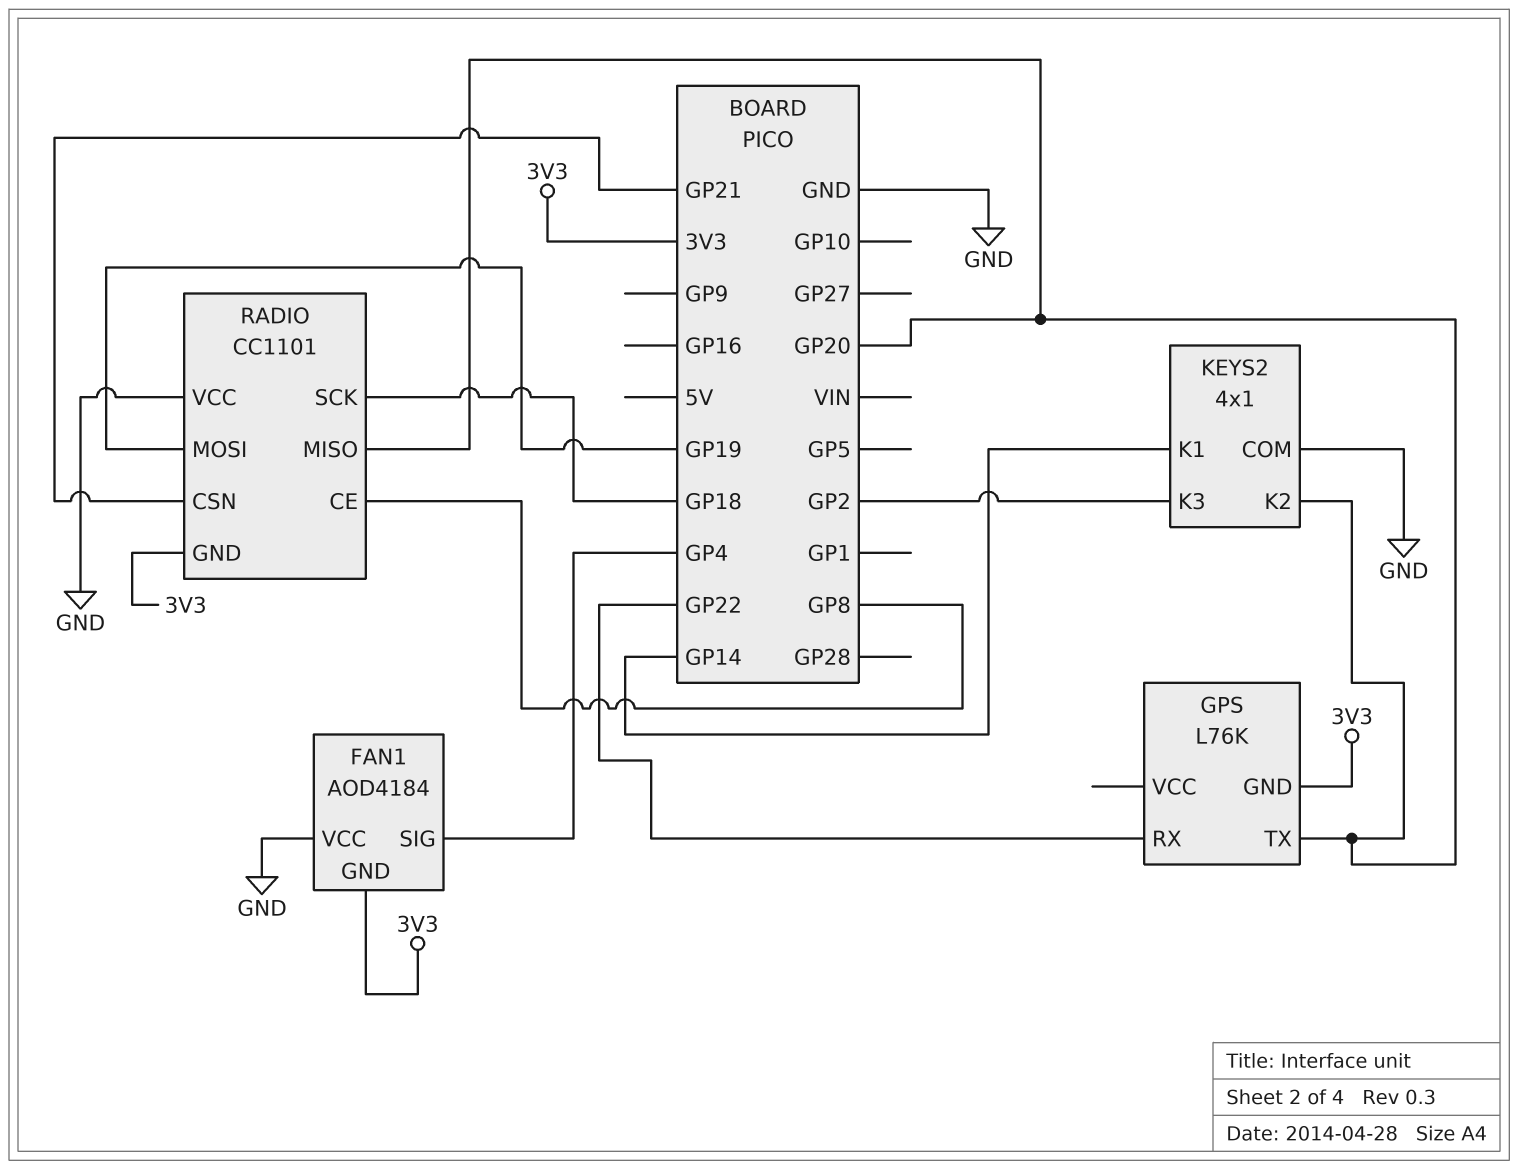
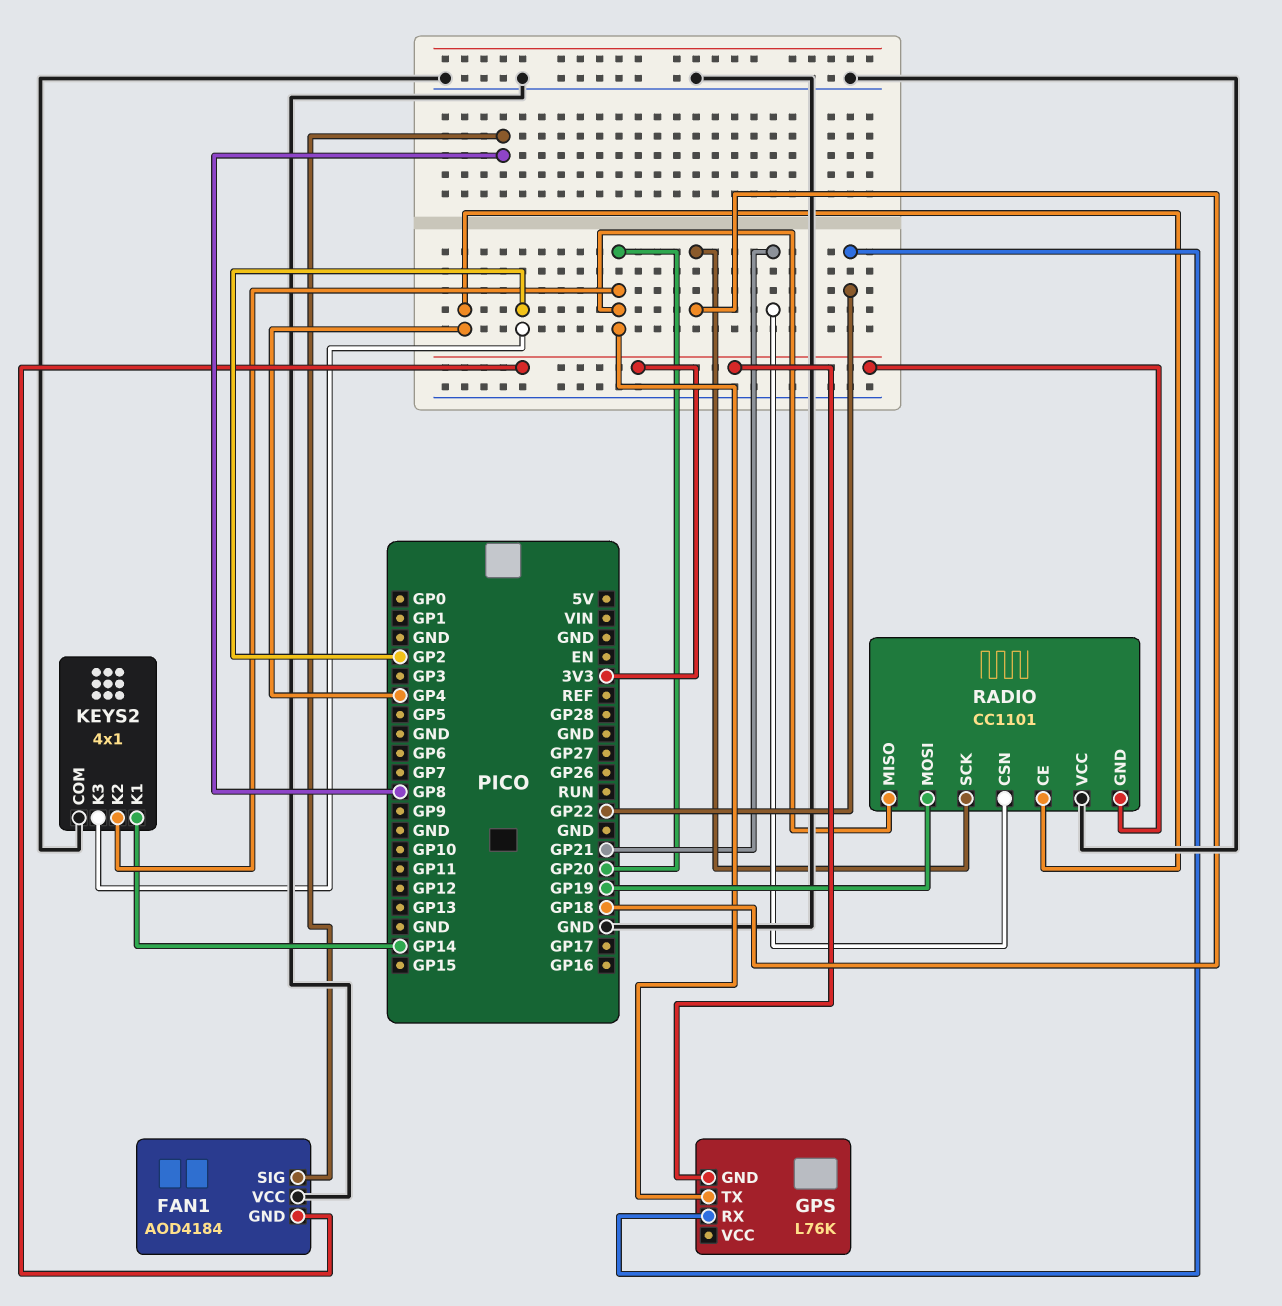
FAN1 pin SIG: GP4 -> GP8
RADIO pin CE: GP8 -> GP4

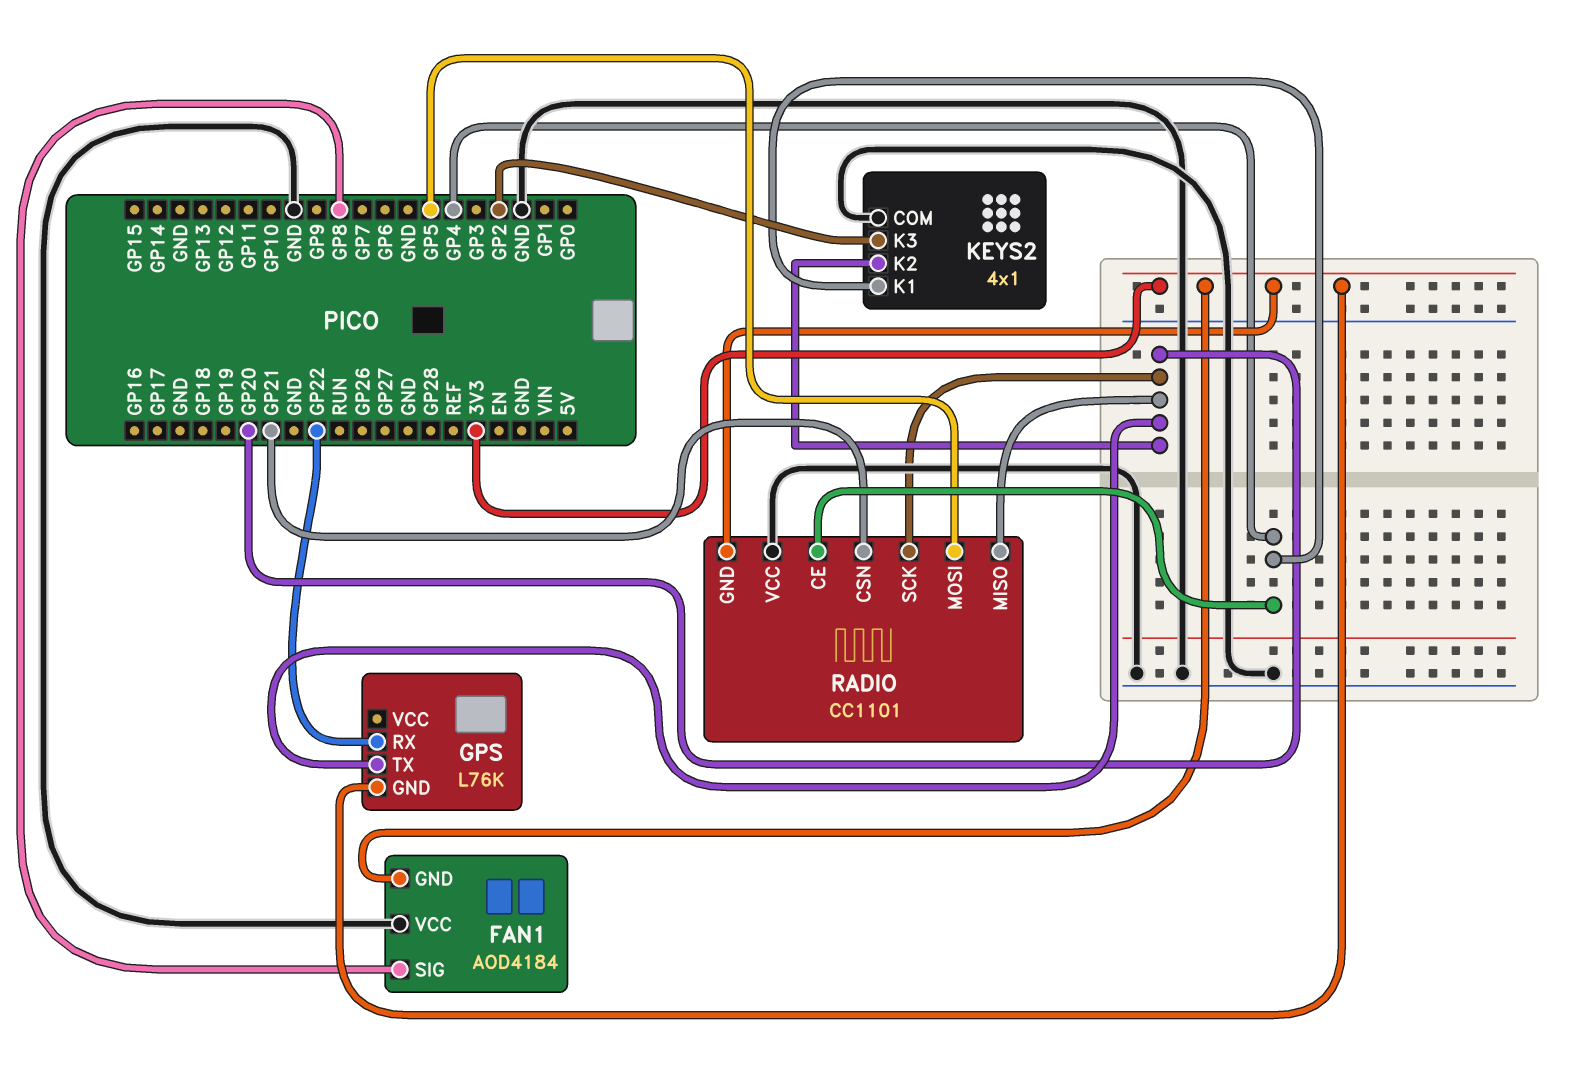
KEYS2 pin K1: GP14 -> GP4
RADIO pin MOSI: GP19 -> GP5
RADIO pin SCK: GP18 -> GP20

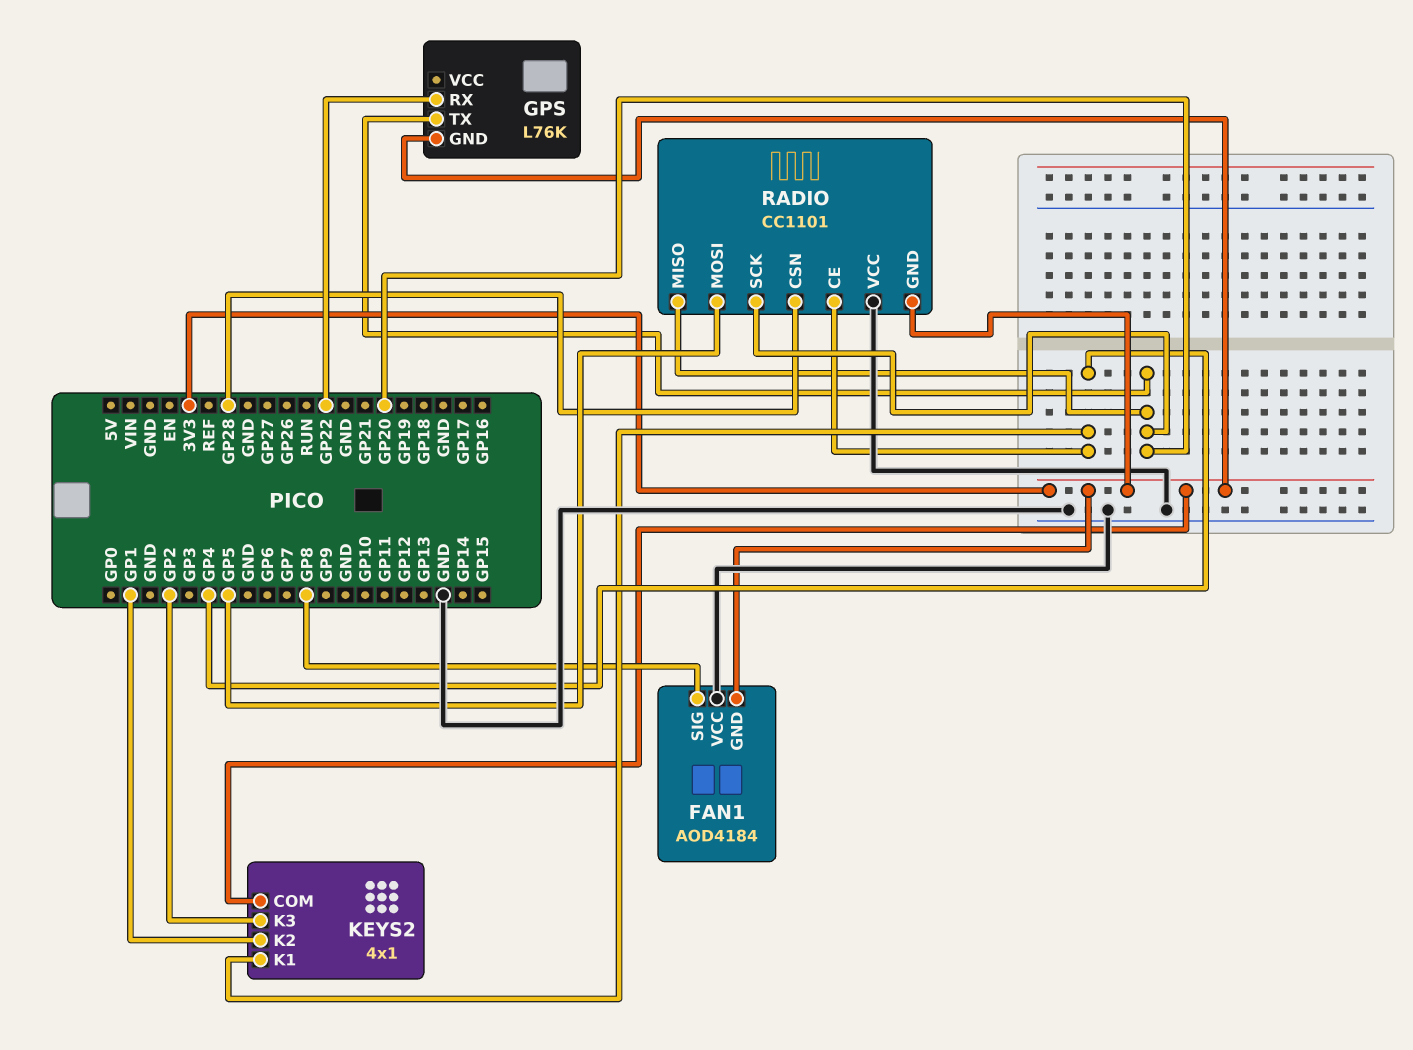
KEYS2 pin COM: GND -> 3V3
KEYS2 pin K2: GP20 -> GP1
RADIO pin CSN: GP21 -> GP28

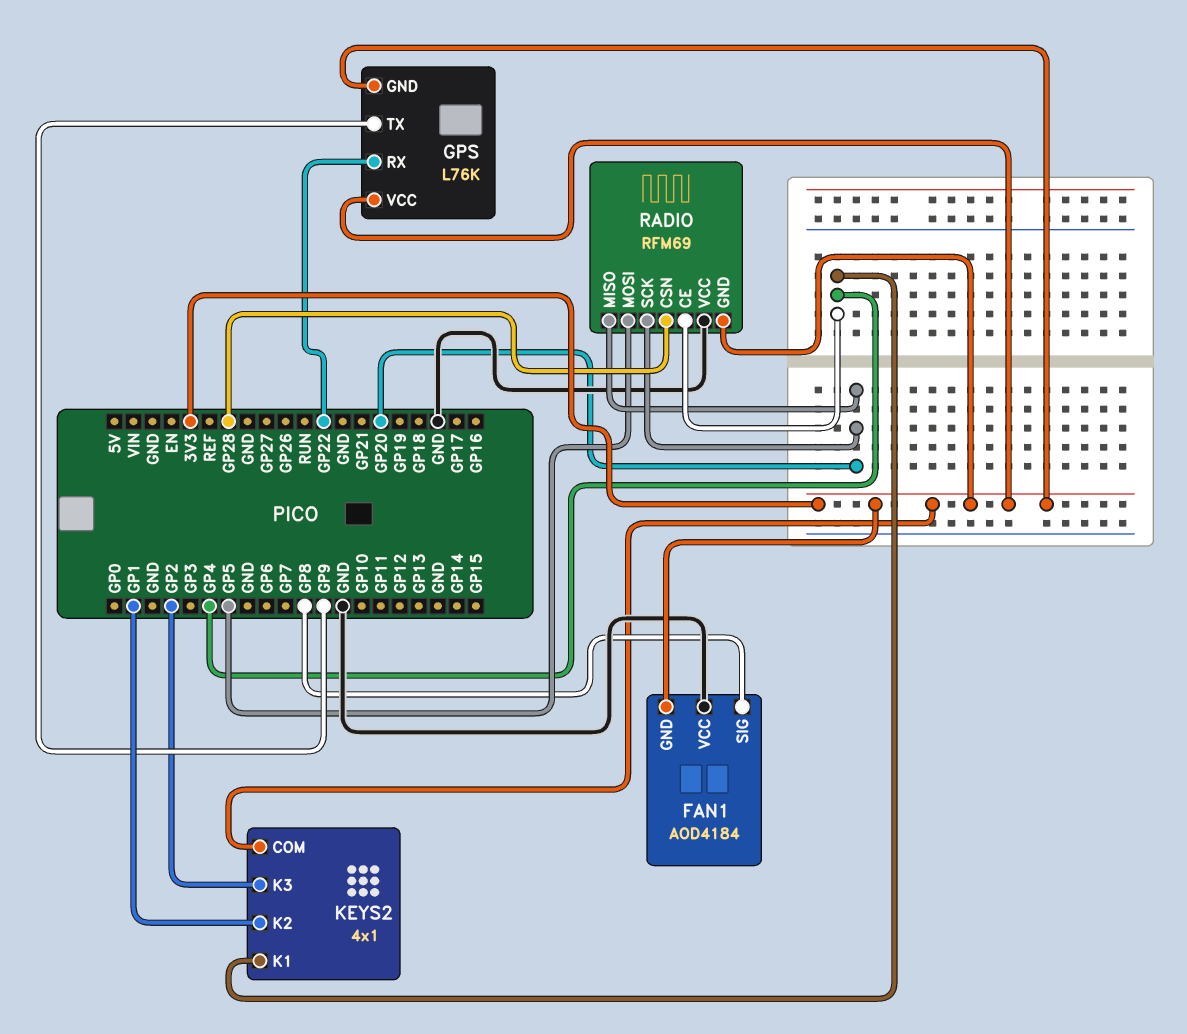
GPS pin TX: GP20 -> GP9
GPS pin VCC: none -> 3V3
RADIO: CC1101 -> RFM69

